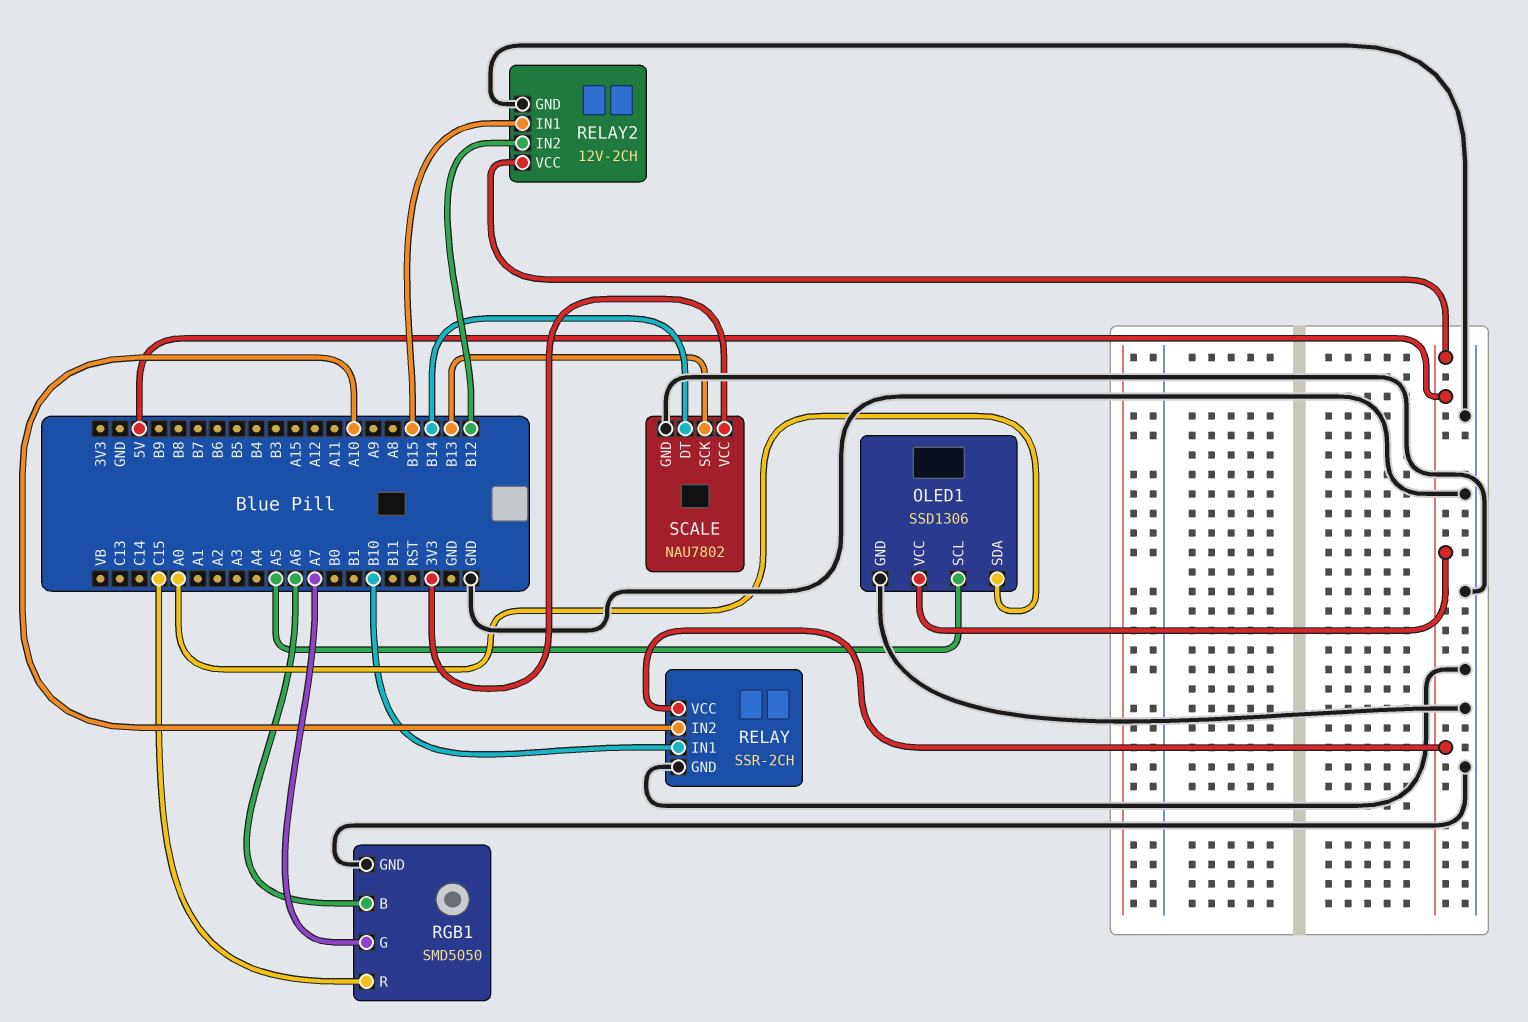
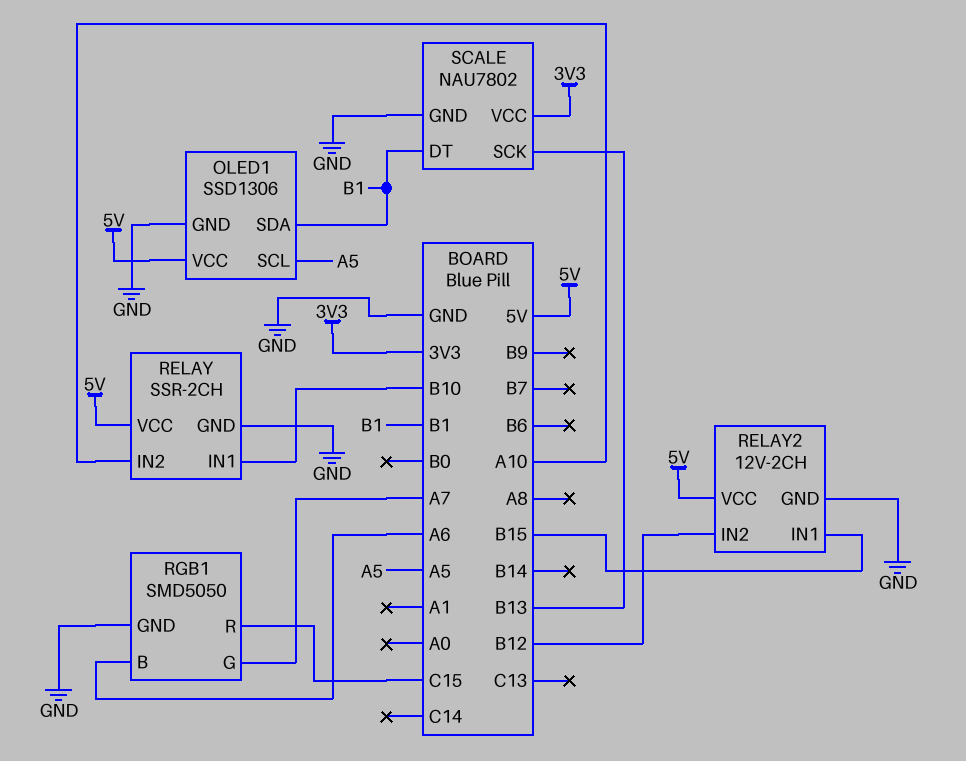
OLED1 pin SDA: A0 -> B1
SCALE pin DT: B14 -> B1

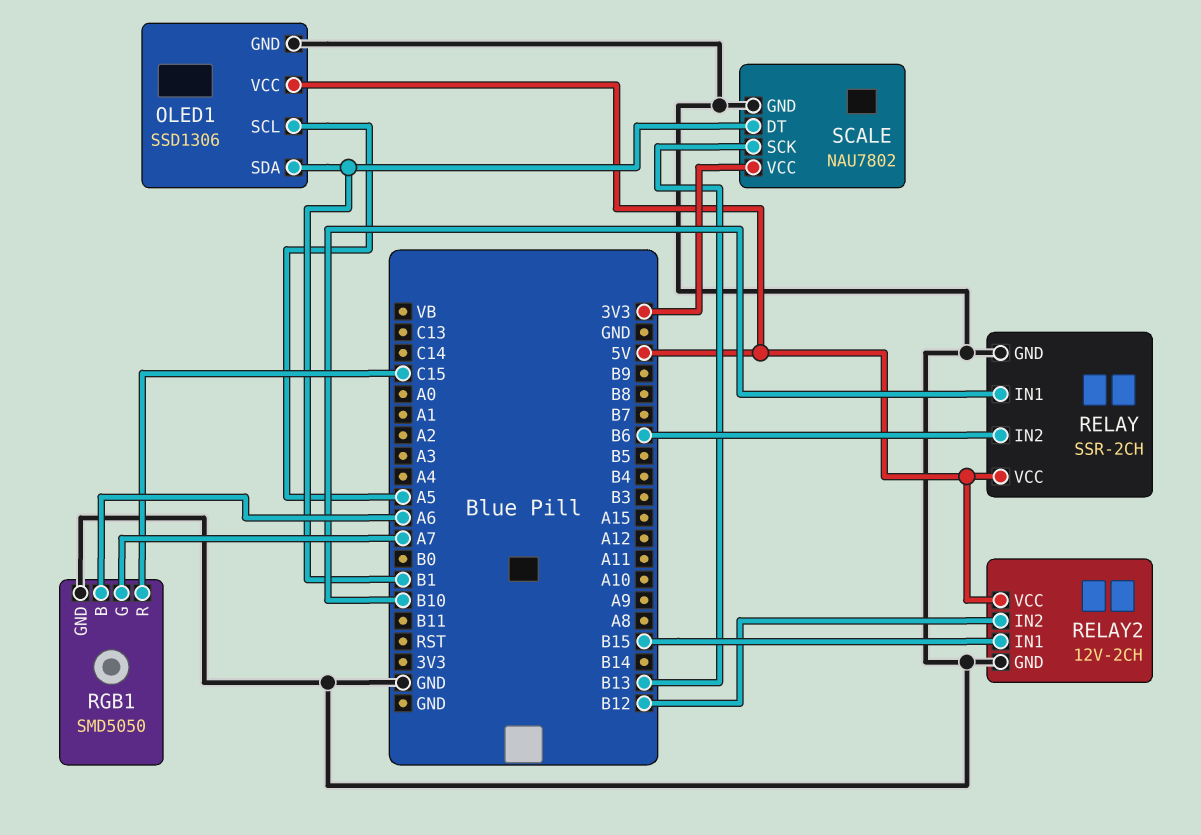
RELAY pin IN2: A10 -> B6

